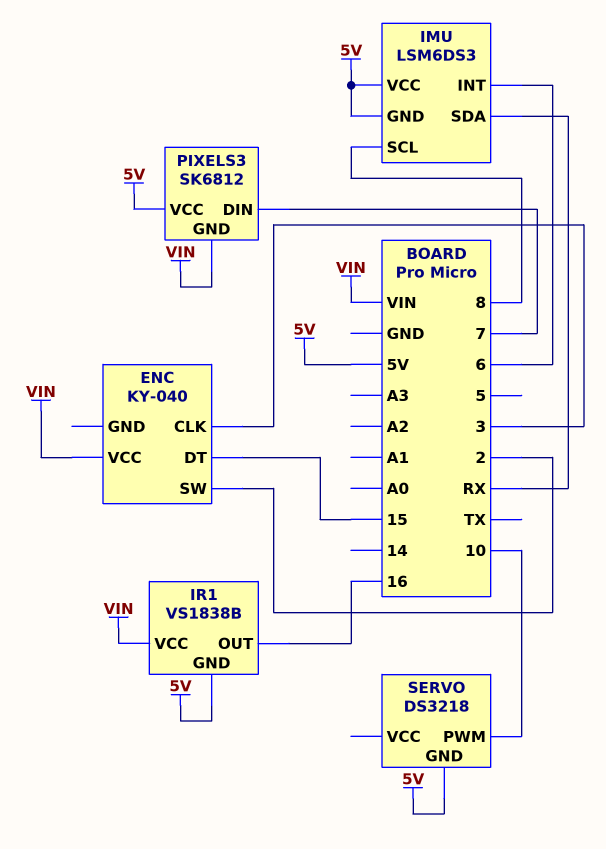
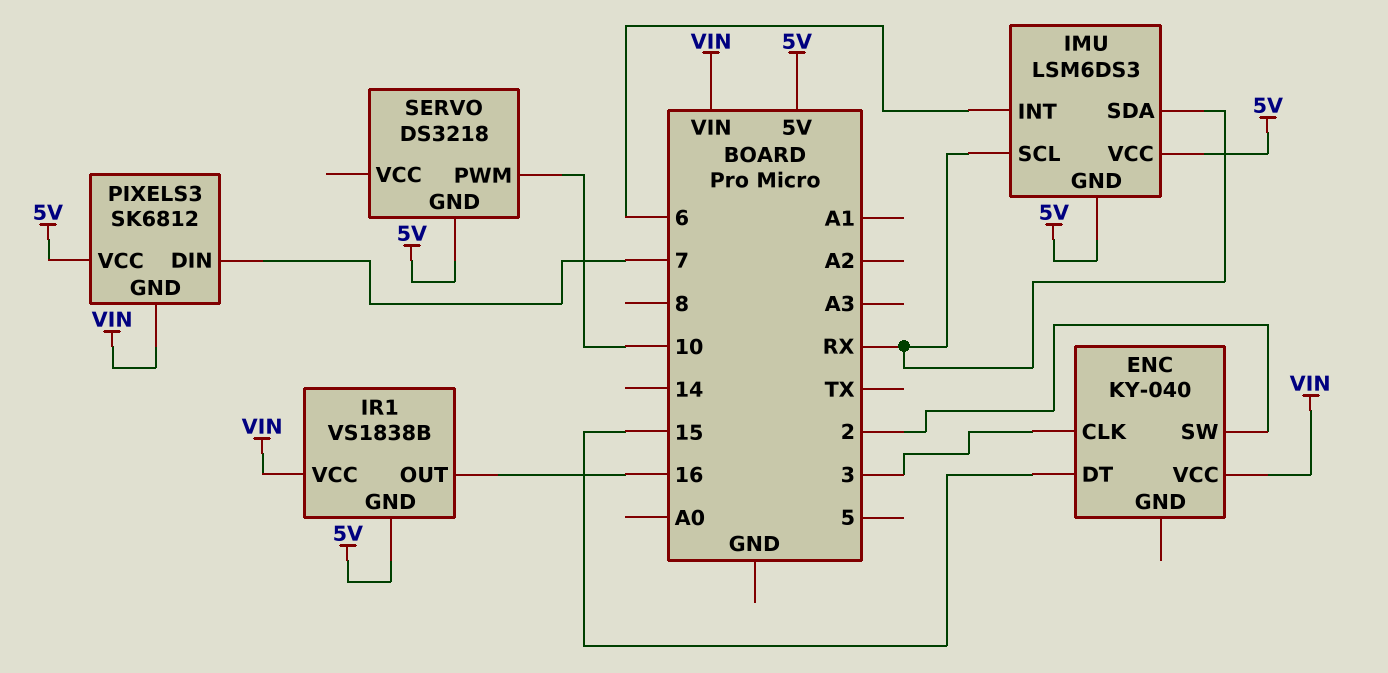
IMU pin SCL: 8 -> RX

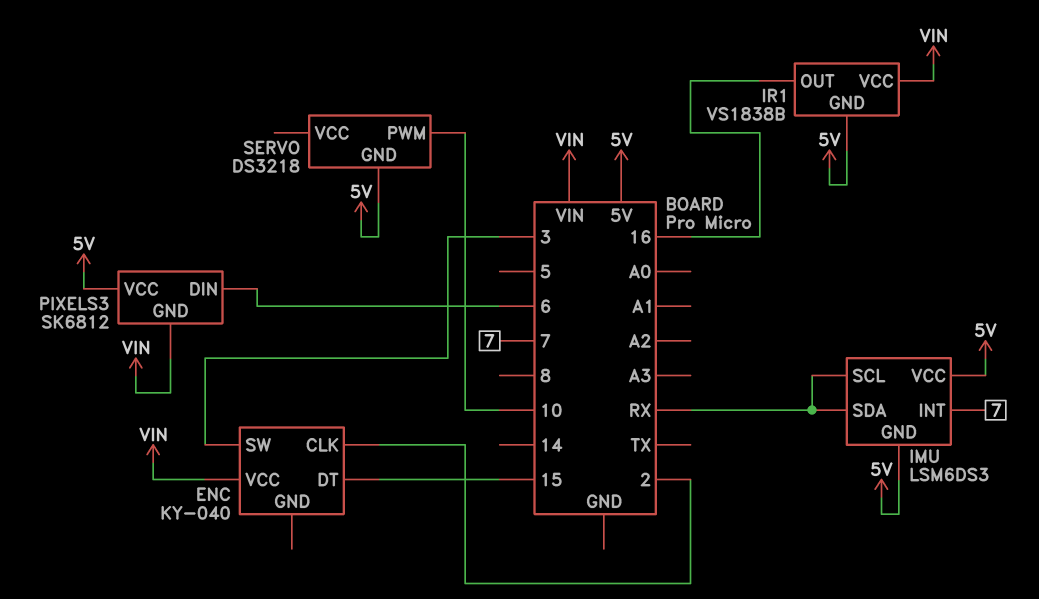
ENC pin CLK: 3 -> 2
ENC pin SW: 2 -> 3
IMU pin INT: 6 -> 7
PIXELS3 pin DIN: 7 -> 6

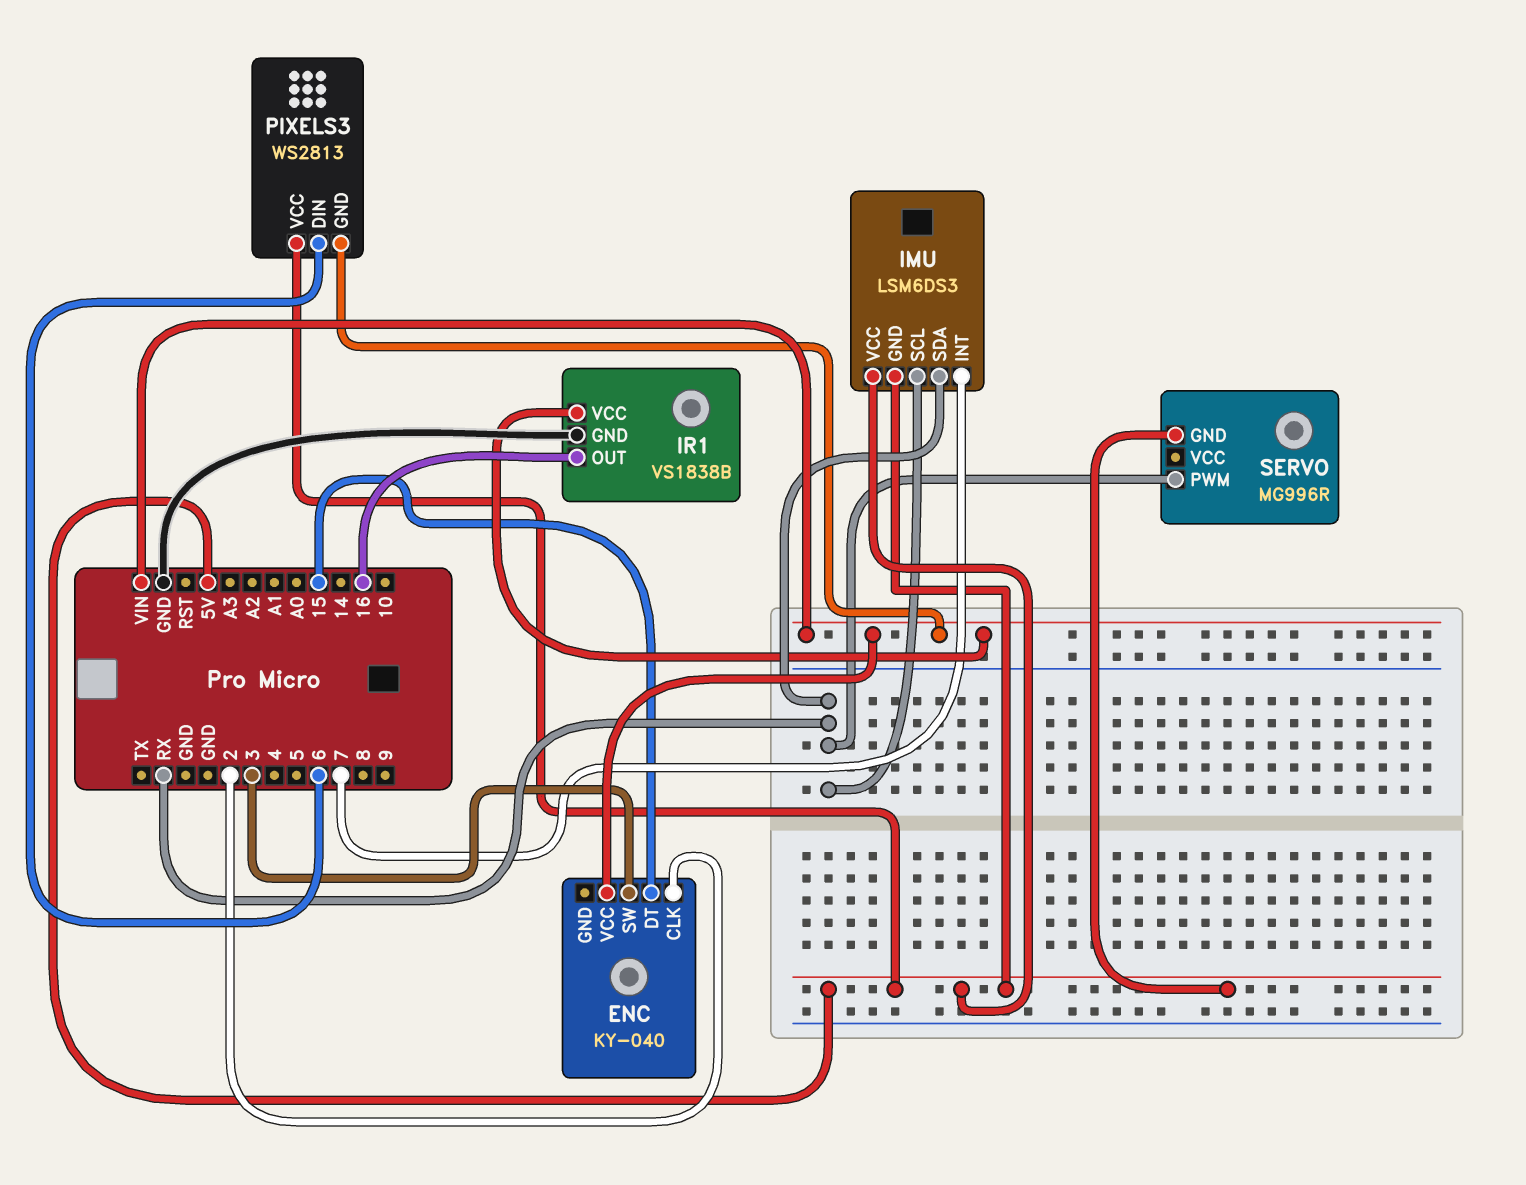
IR1 pin GND: 5V -> GND
PIXELS3: SK6812 -> WS2813
SERVO: DS3218 -> MG996R
SERVO pin PWM: 10 -> RX

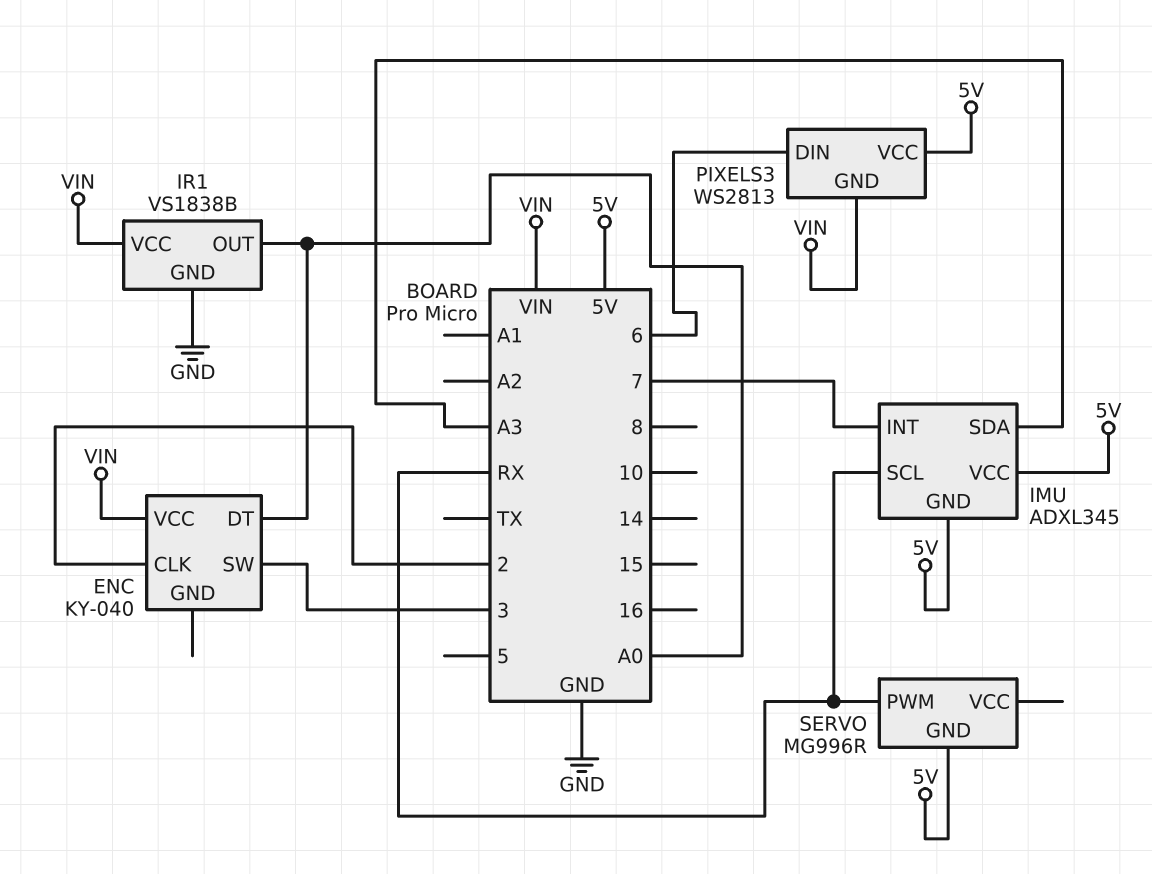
ENC pin DT: 15 -> A0
IMU: LSM6DS3 -> ADXL345
IMU pin SDA: RX -> A3
IR1 pin OUT: 16 -> A0

